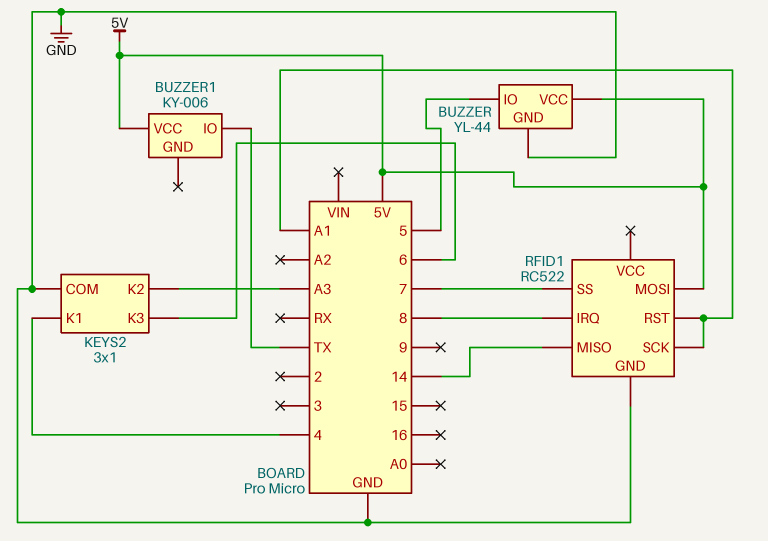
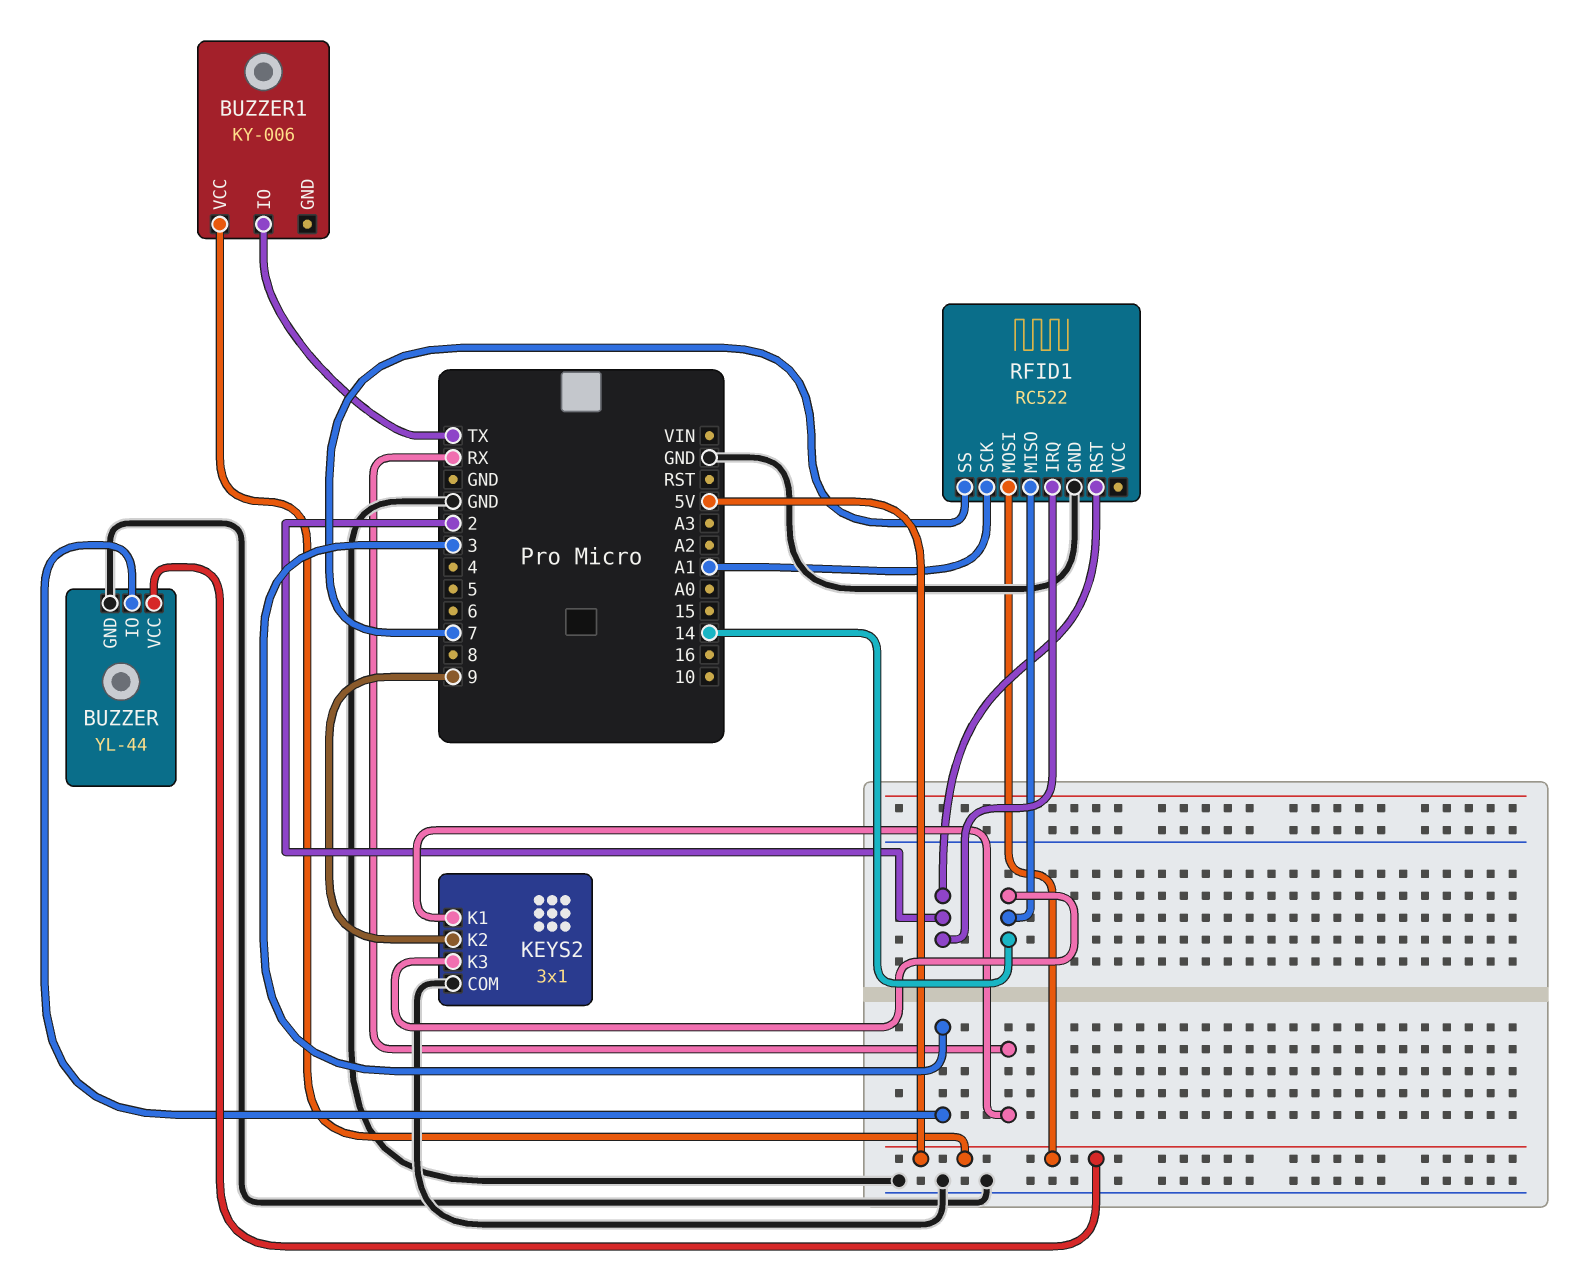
BUZZER pin IO: 5 -> 3
KEYS2 pin K1: 4 -> RX
KEYS2 pin K2: A3 -> 9
KEYS2 pin K3: 6 -> 14
RFID1 pin IRQ: 8 -> 2
RFID1 pin RST: A1 -> 2

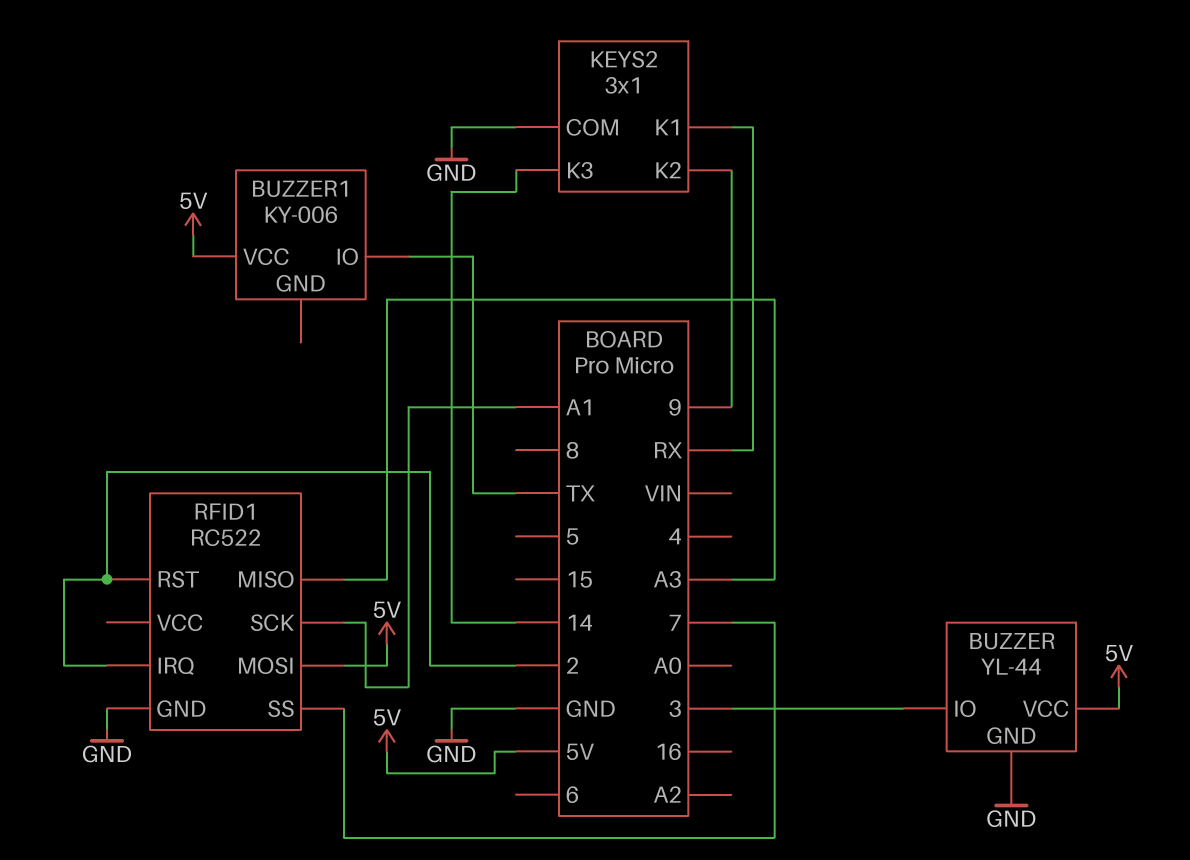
RFID1 pin MISO: 14 -> A3

